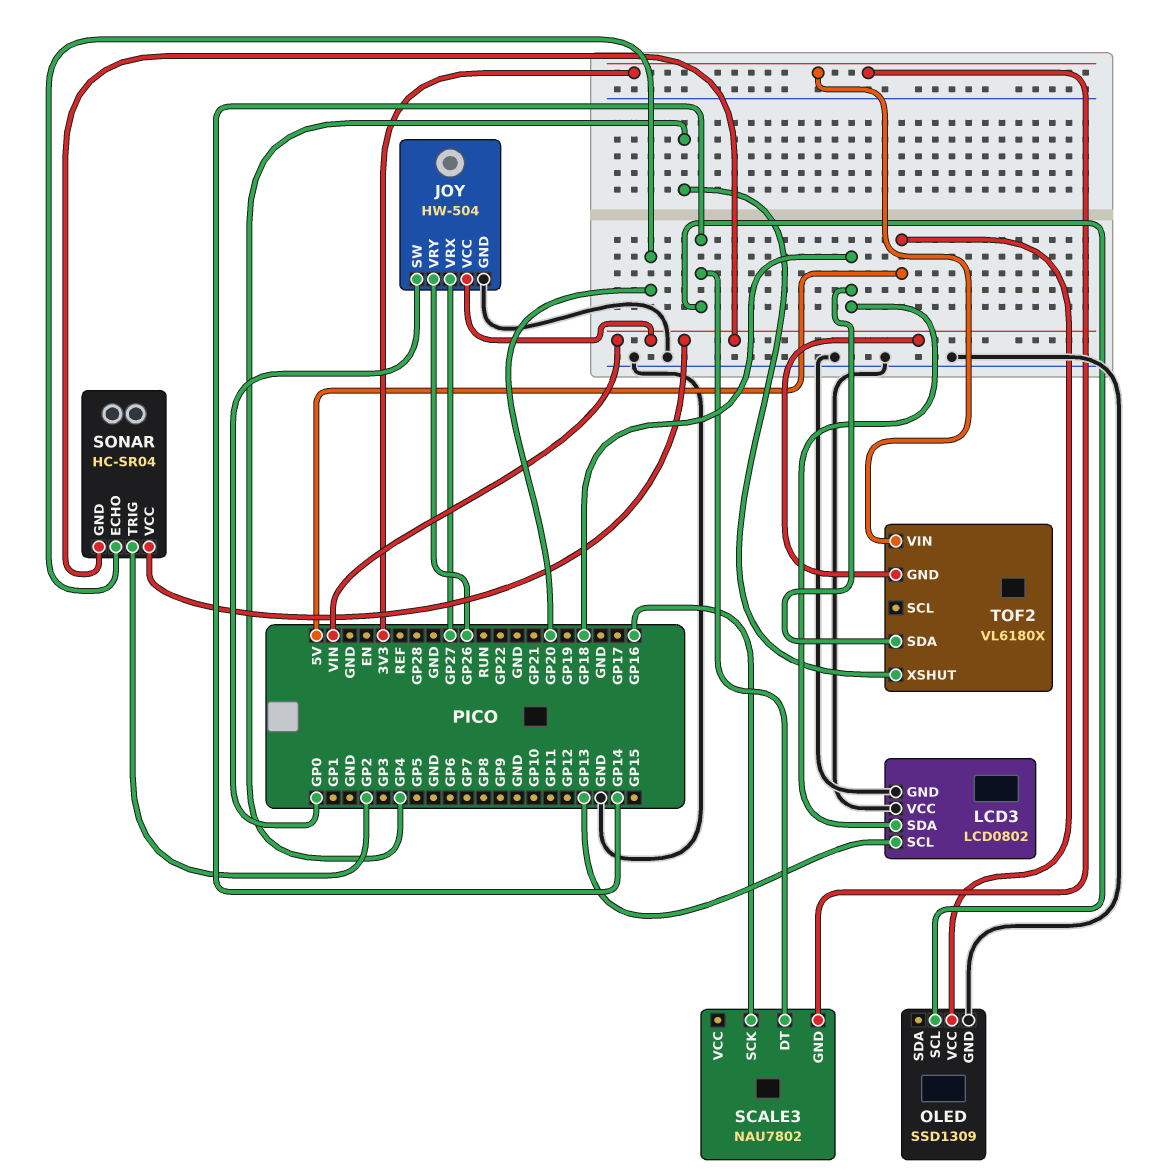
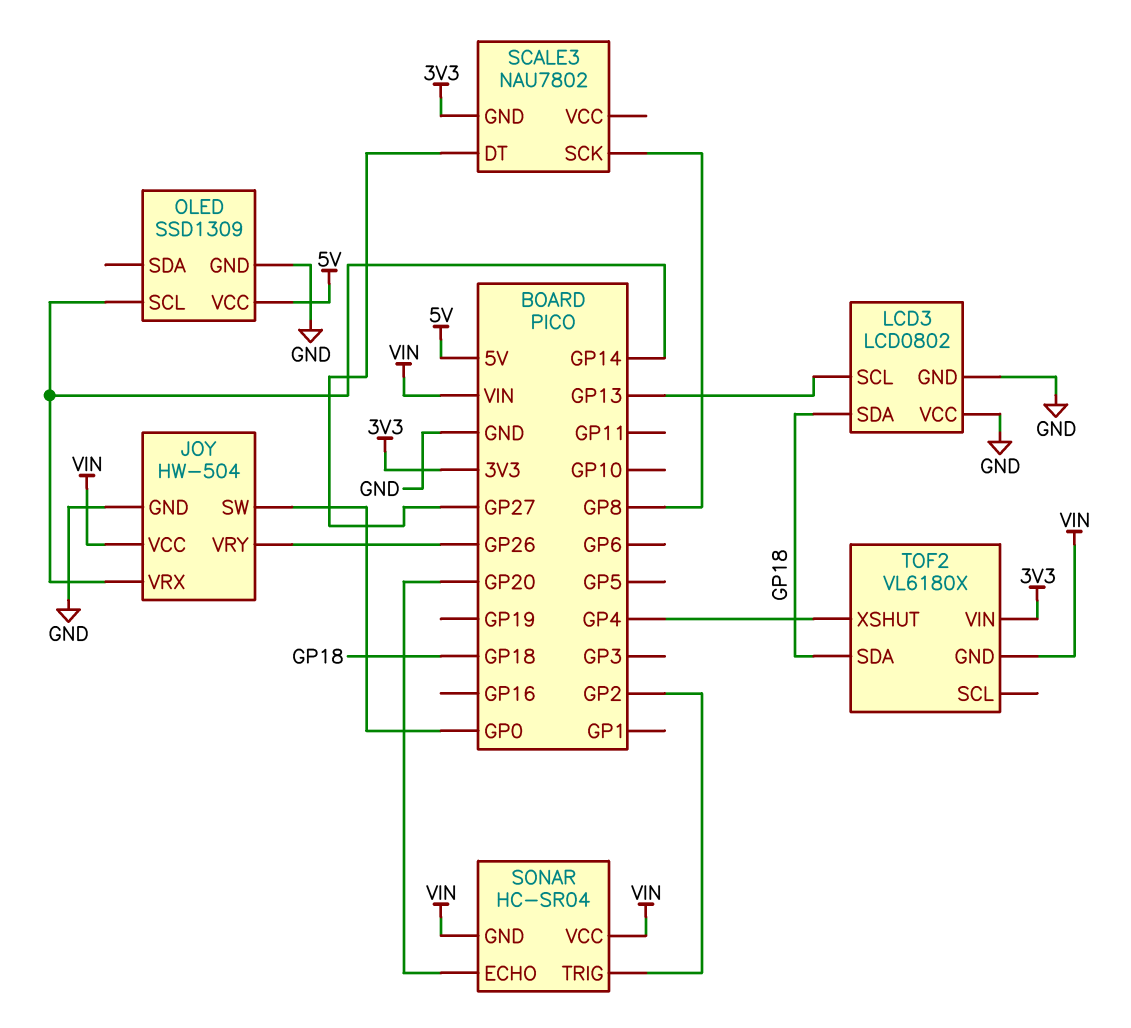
JOY pin VRX: GP27 -> GP14
SCALE3 pin DT: GP14 -> GP27
SCALE3 pin SCK: GP16 -> GP8

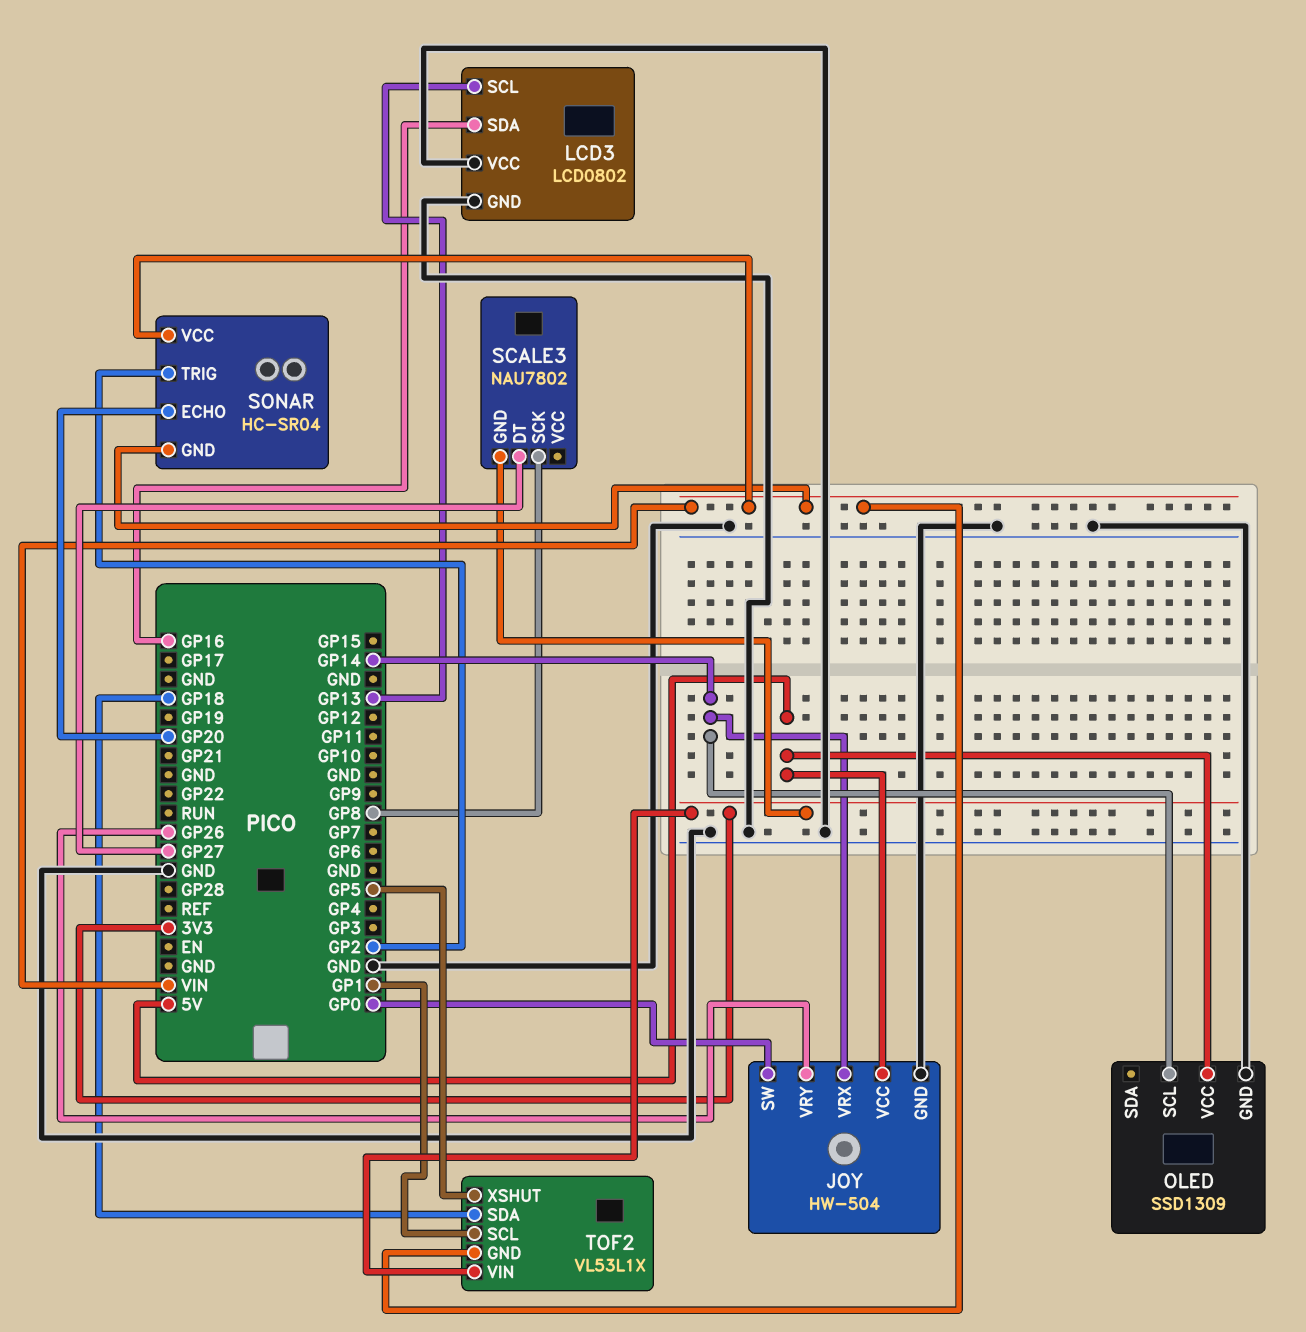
JOY pin VCC: VIN -> 5V
LCD3 pin SDA: GP18 -> GP16
TOF2: VL6180X -> VL53L1X
TOF2 pin SCL: none -> GP1
TOF2 pin XSHUT: GP4 -> GP5

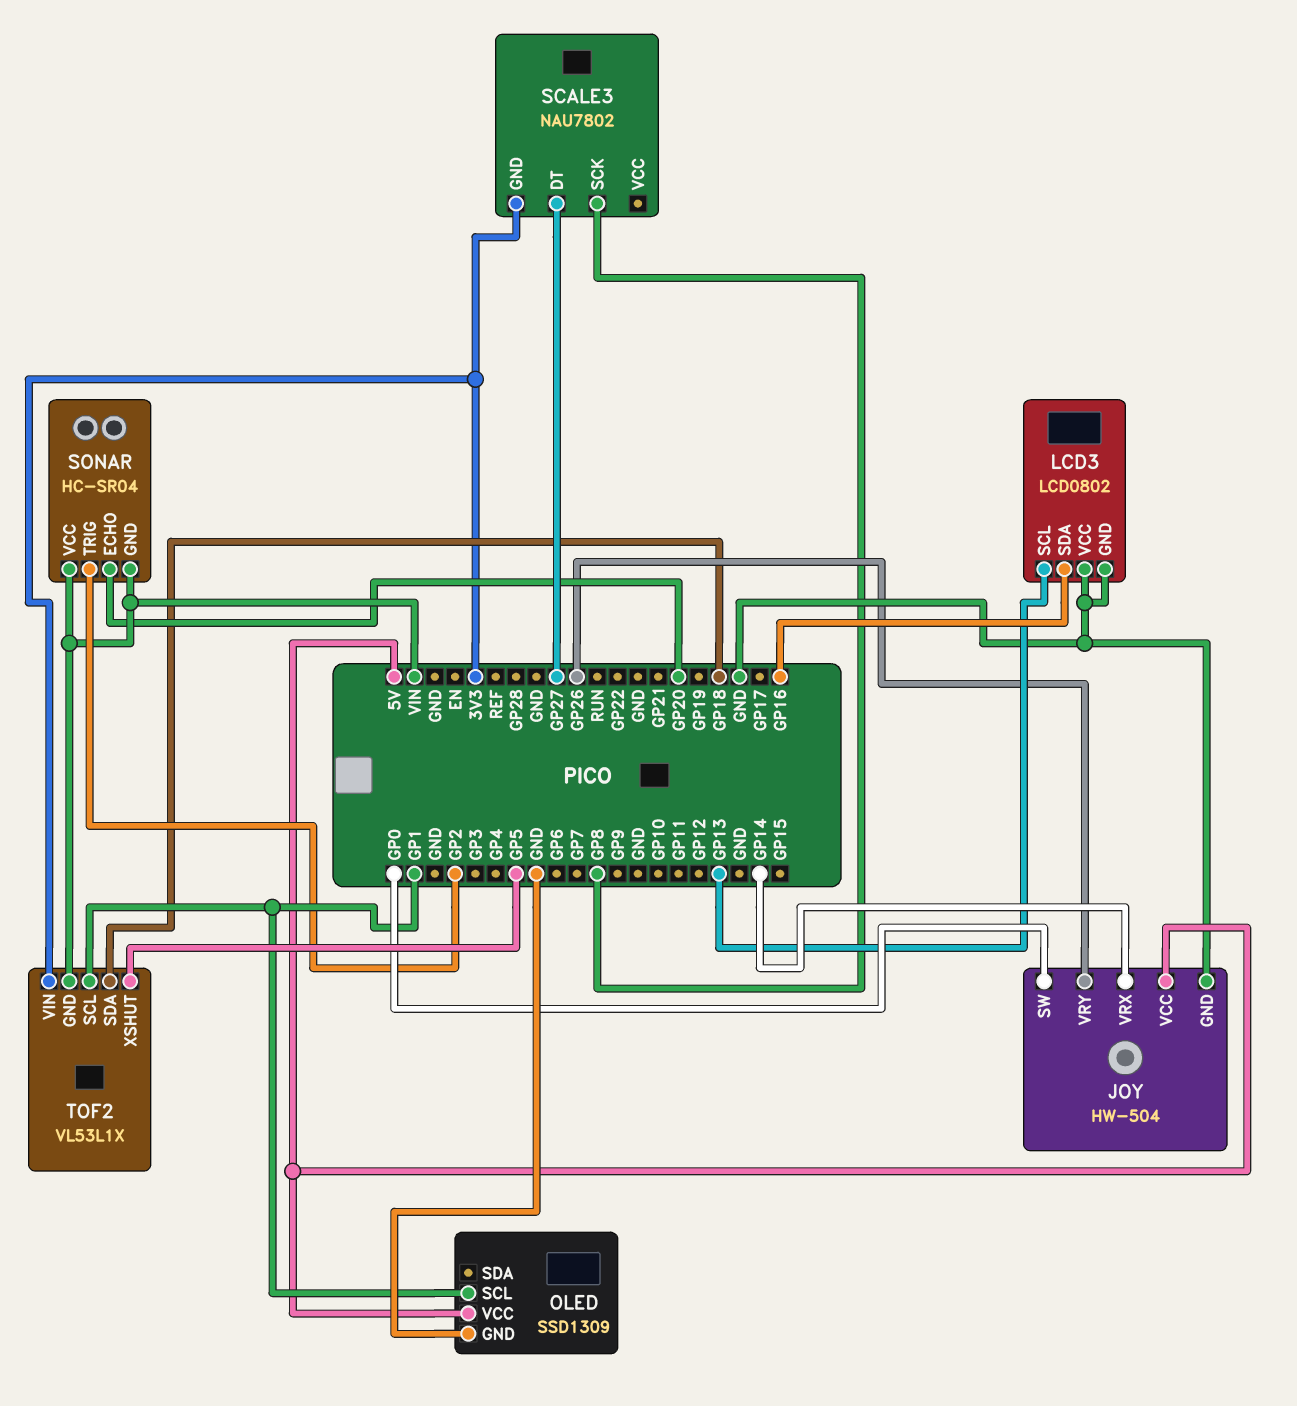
OLED pin SCL: GP14 -> GP1

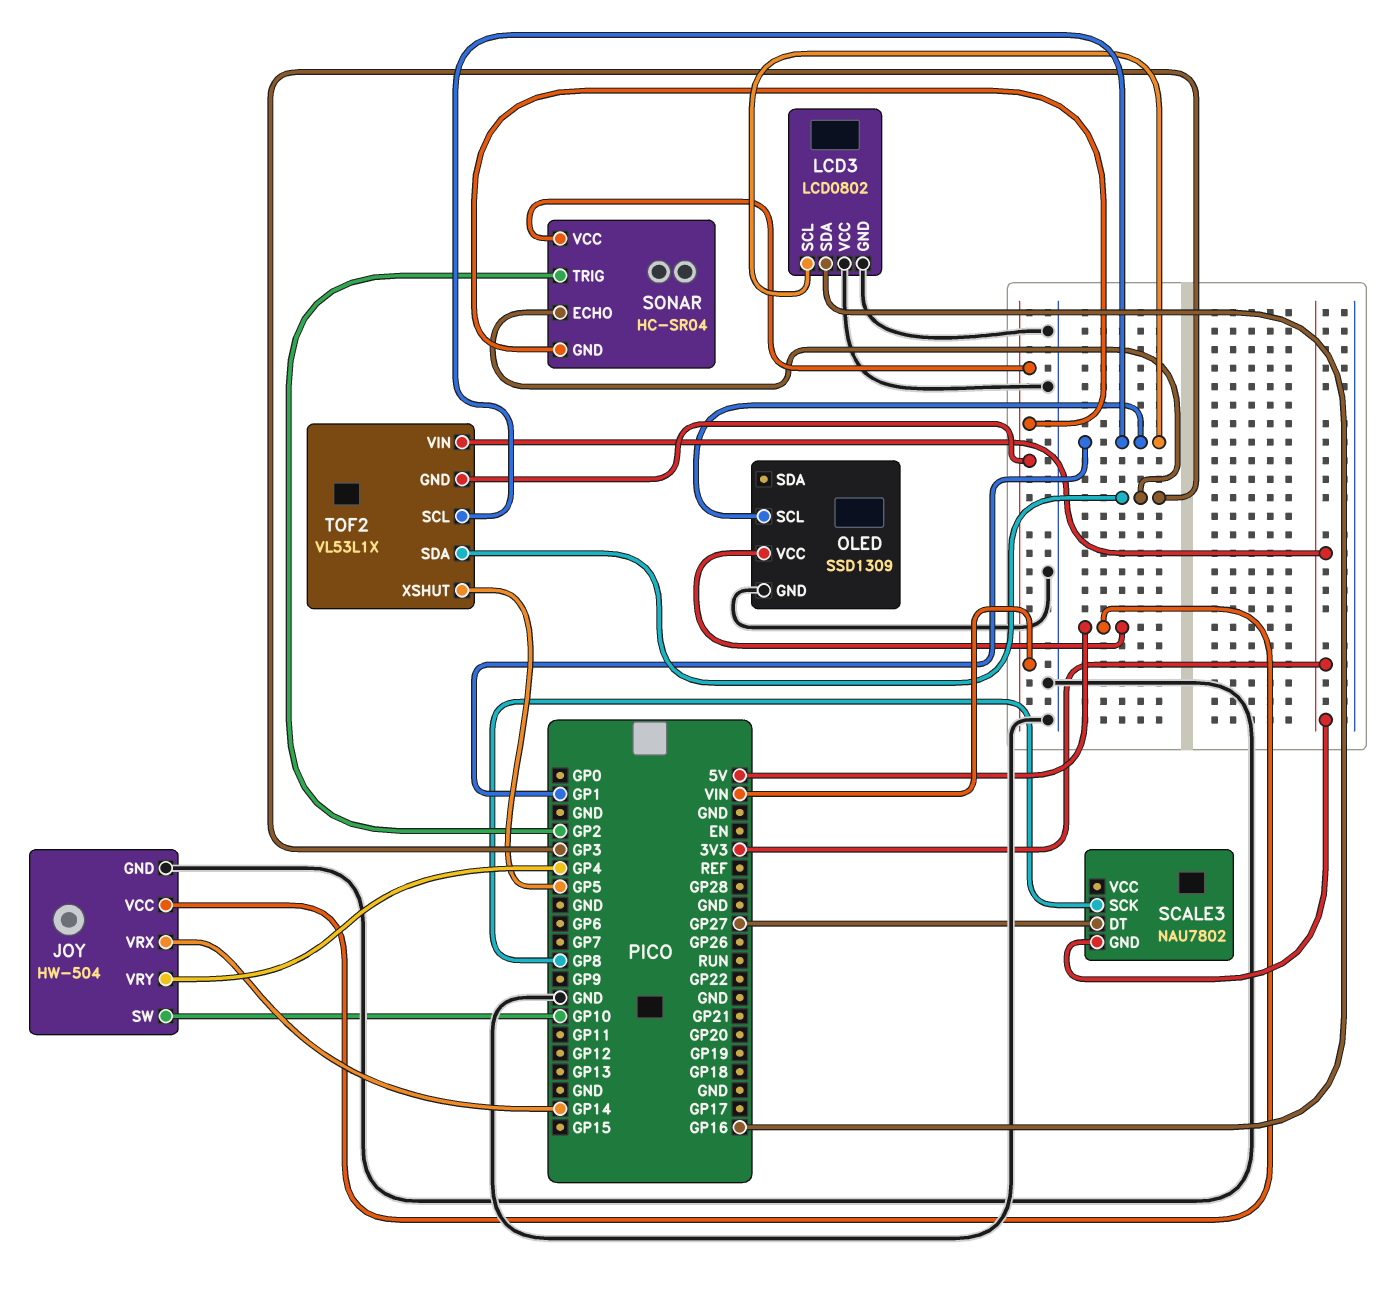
JOY pin SW: GP0 -> GP10
JOY pin VRY: GP26 -> GP4
LCD3 pin SCL: GP13 -> GP1
SONAR pin ECHO: GP20 -> GP3
TOF2 pin SDA: GP18 -> GP3

